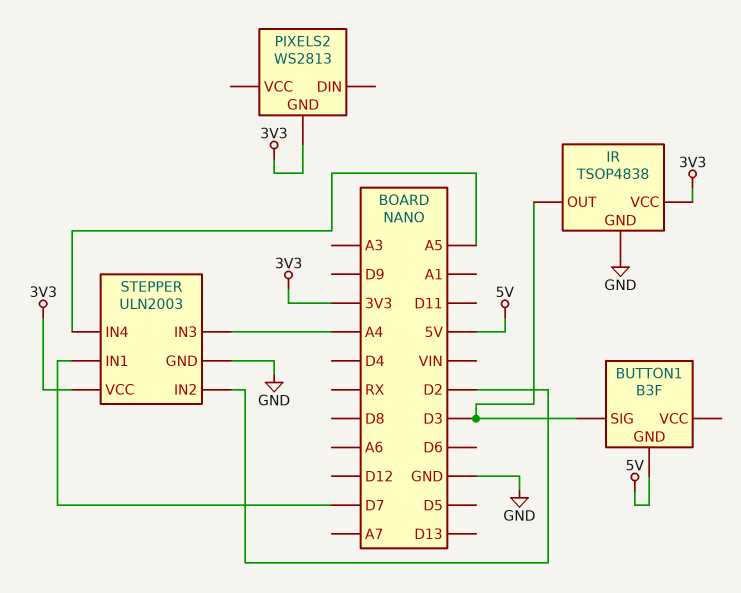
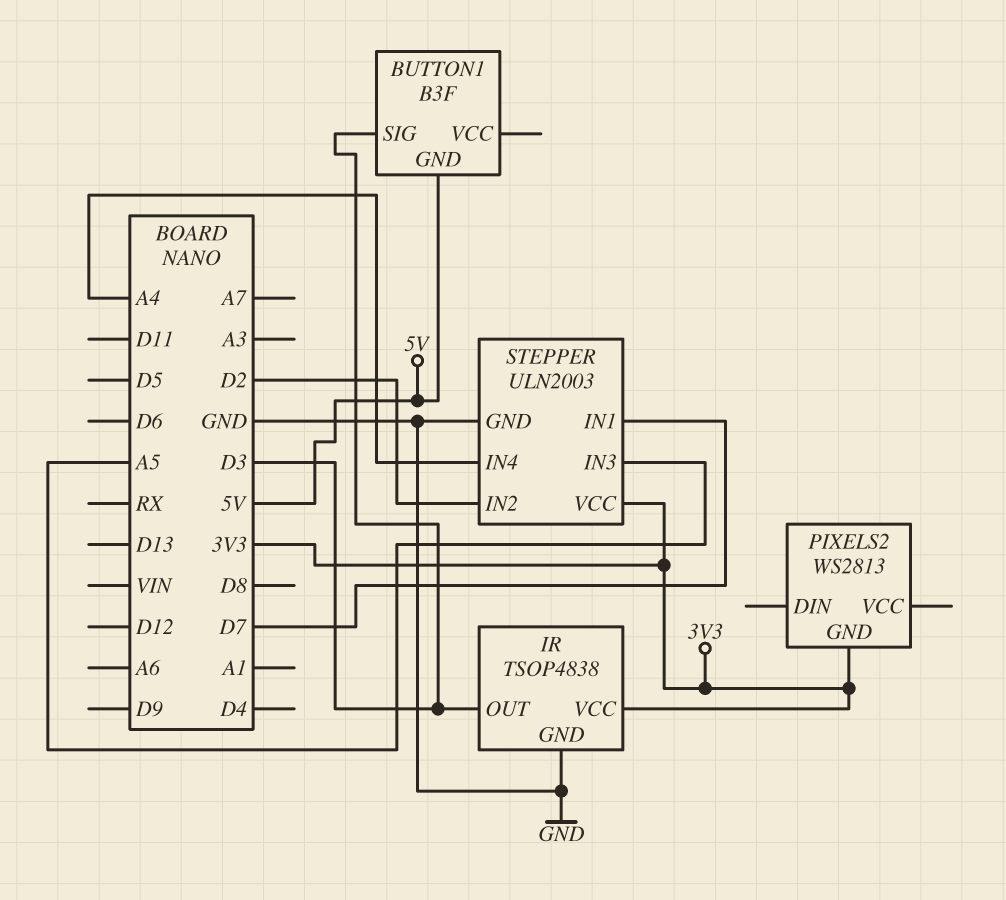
STEPPER pin IN3: A4 -> A5
STEPPER pin IN4: A5 -> A4

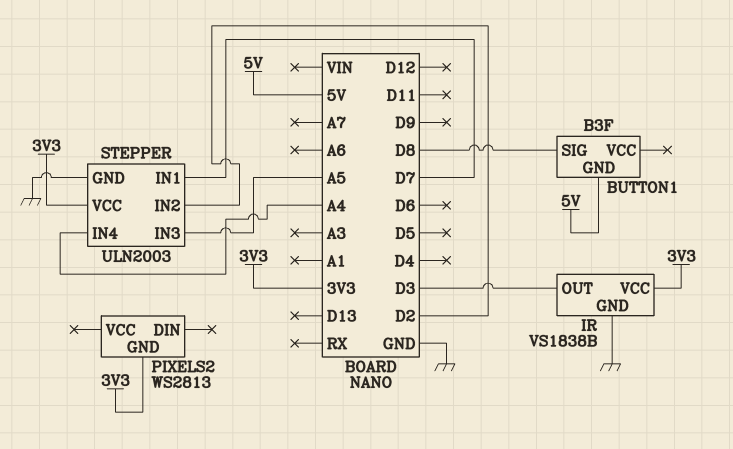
BUTTON1 pin SIG: D3 -> D8
IR: TSOP4838 -> VS1838B

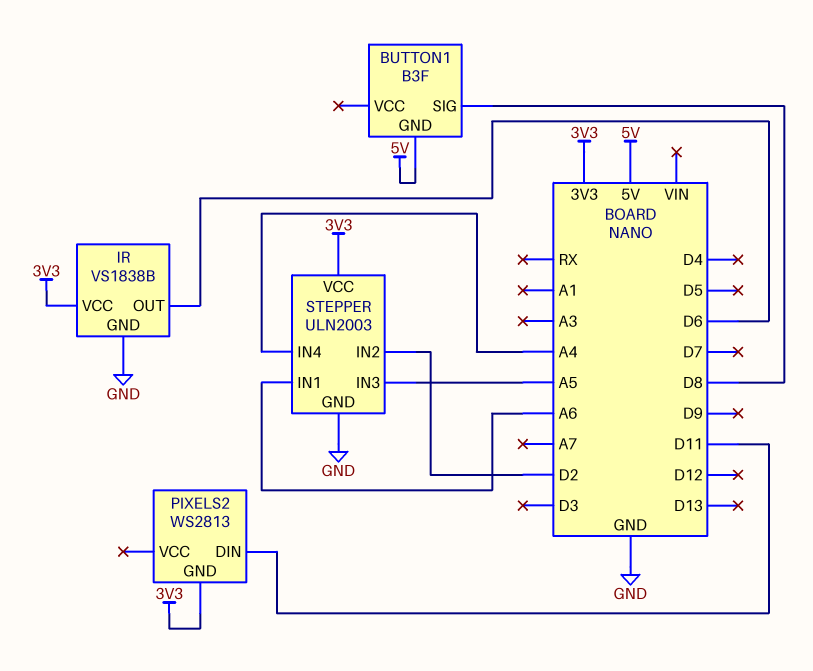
IR pin OUT: D3 -> D6
PIXELS2 pin DIN: none -> D11
STEPPER pin IN1: D7 -> A6

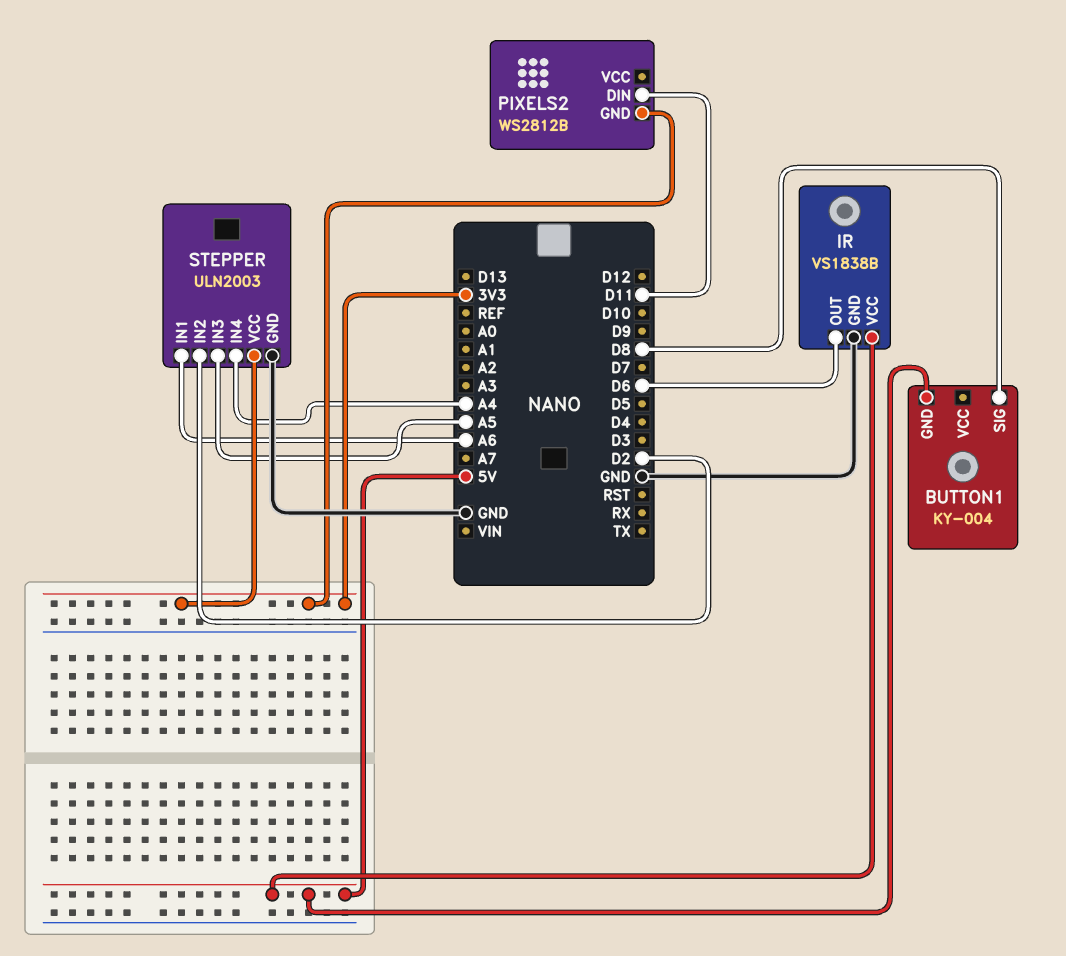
BUTTON1: B3F -> KY-004
IR pin VCC: 3V3 -> 5V
PIXELS2: WS2813 -> WS2812B

